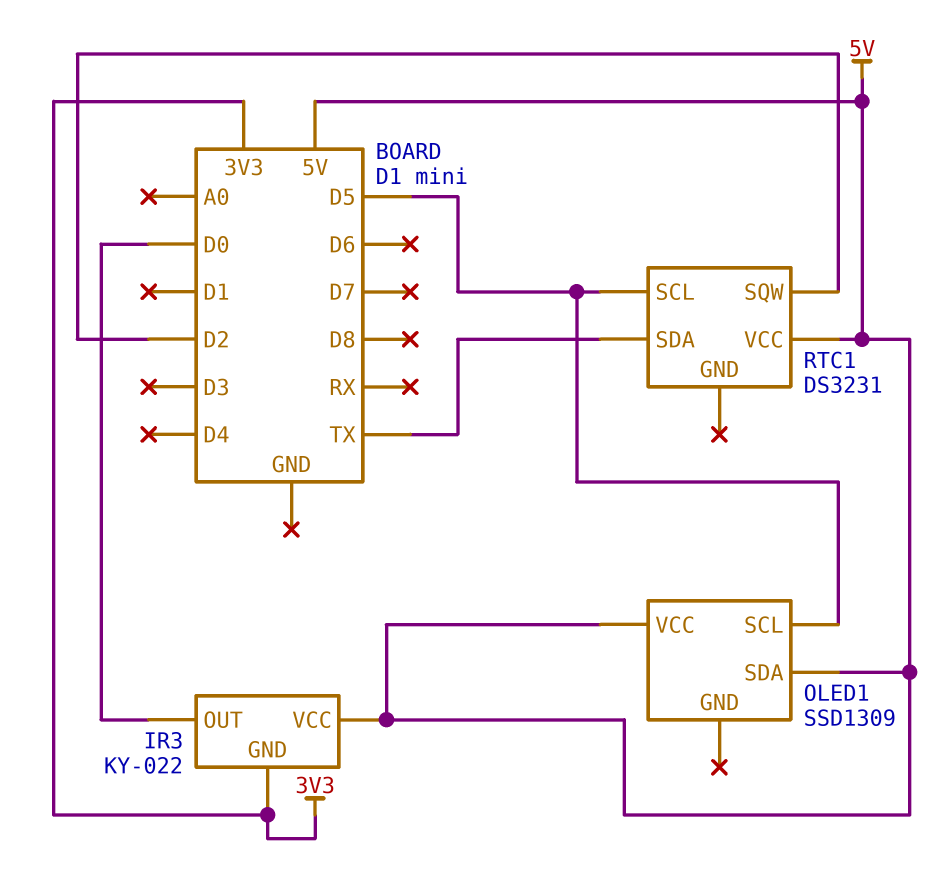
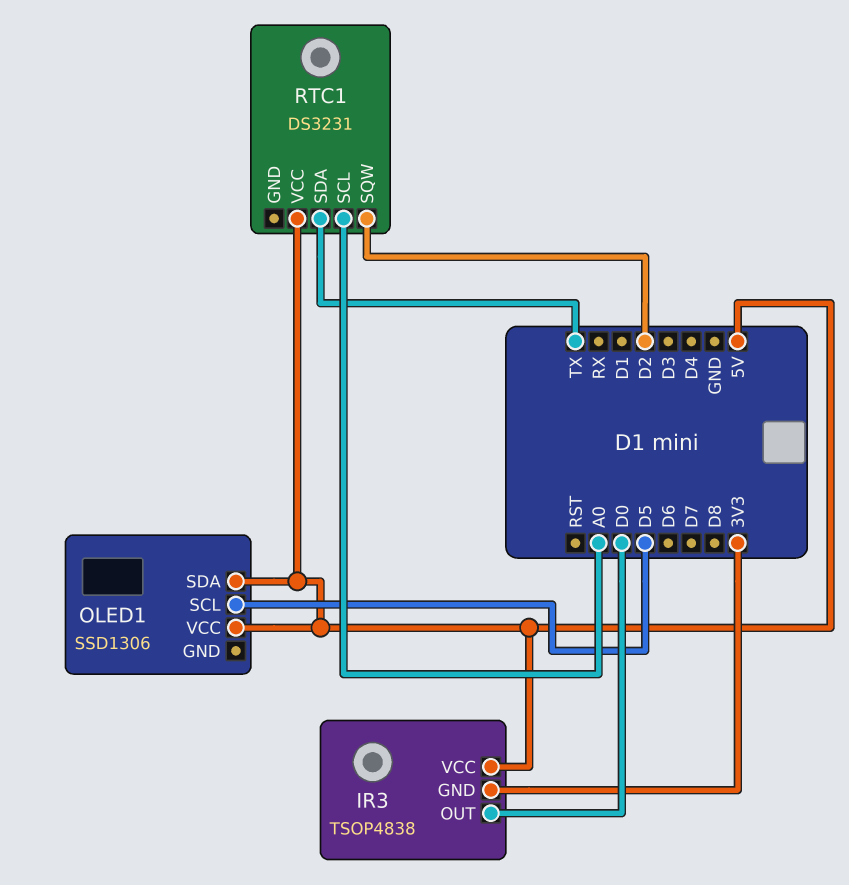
IR3: KY-022 -> TSOP4838
OLED1: SSD1309 -> SSD1306
RTC1 pin SCL: D5 -> A0

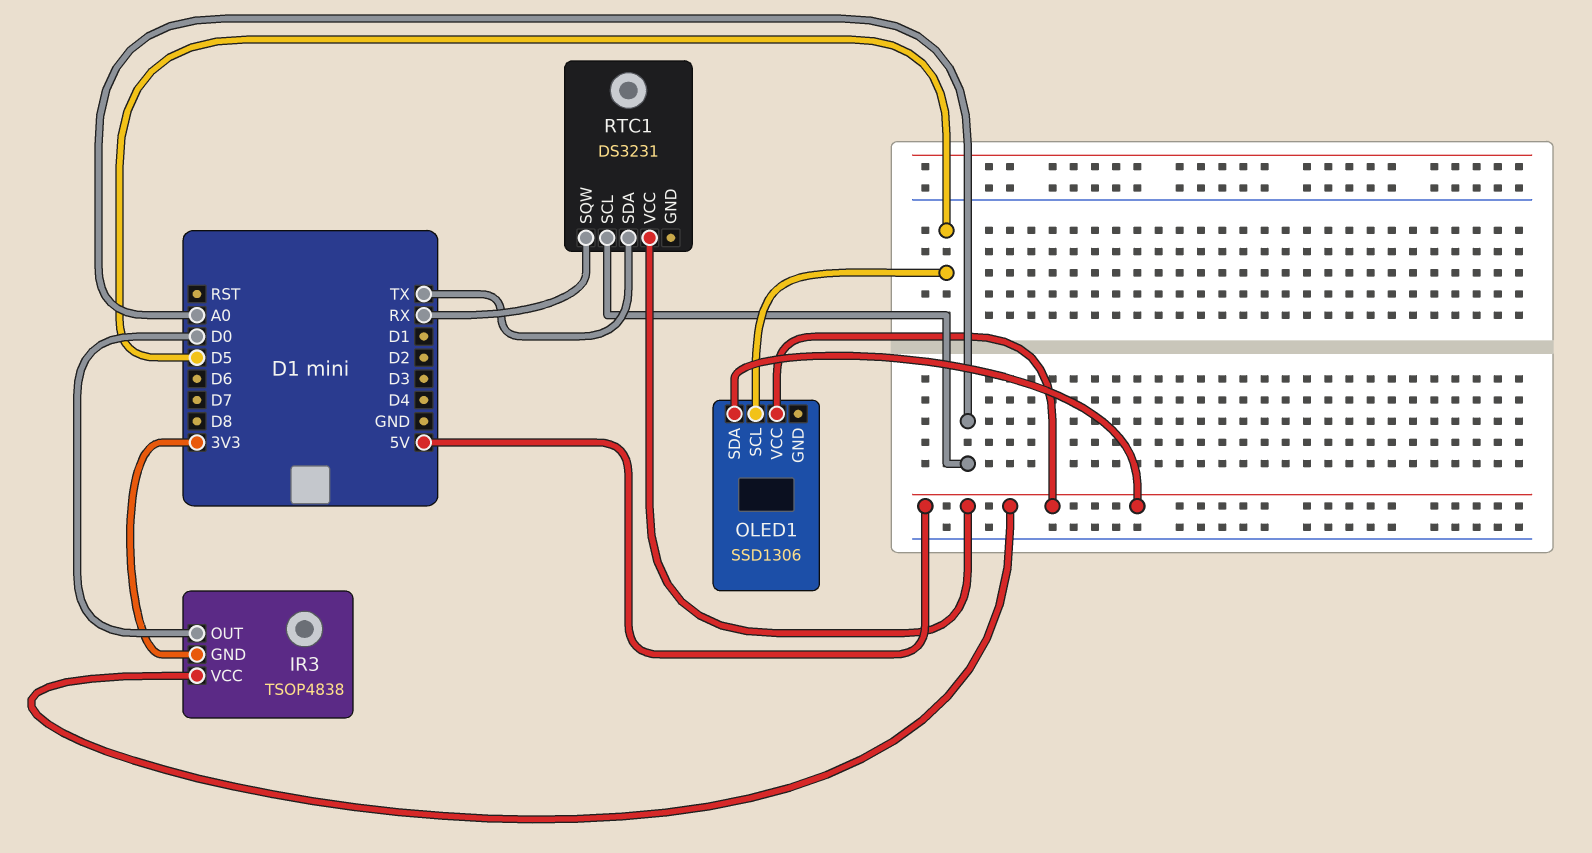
RTC1 pin SQW: D2 -> RX

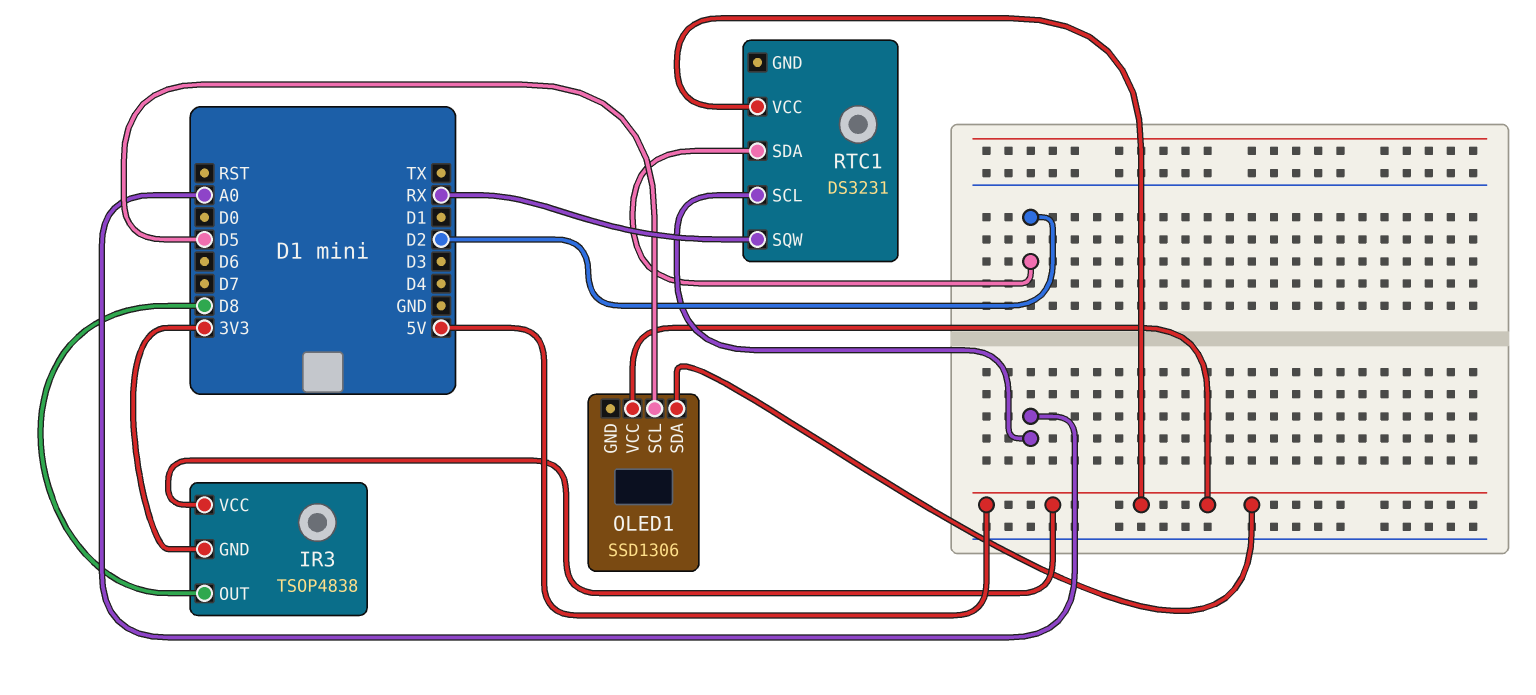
IR3 pin OUT: D0 -> D8
RTC1 pin SDA: TX -> D2

